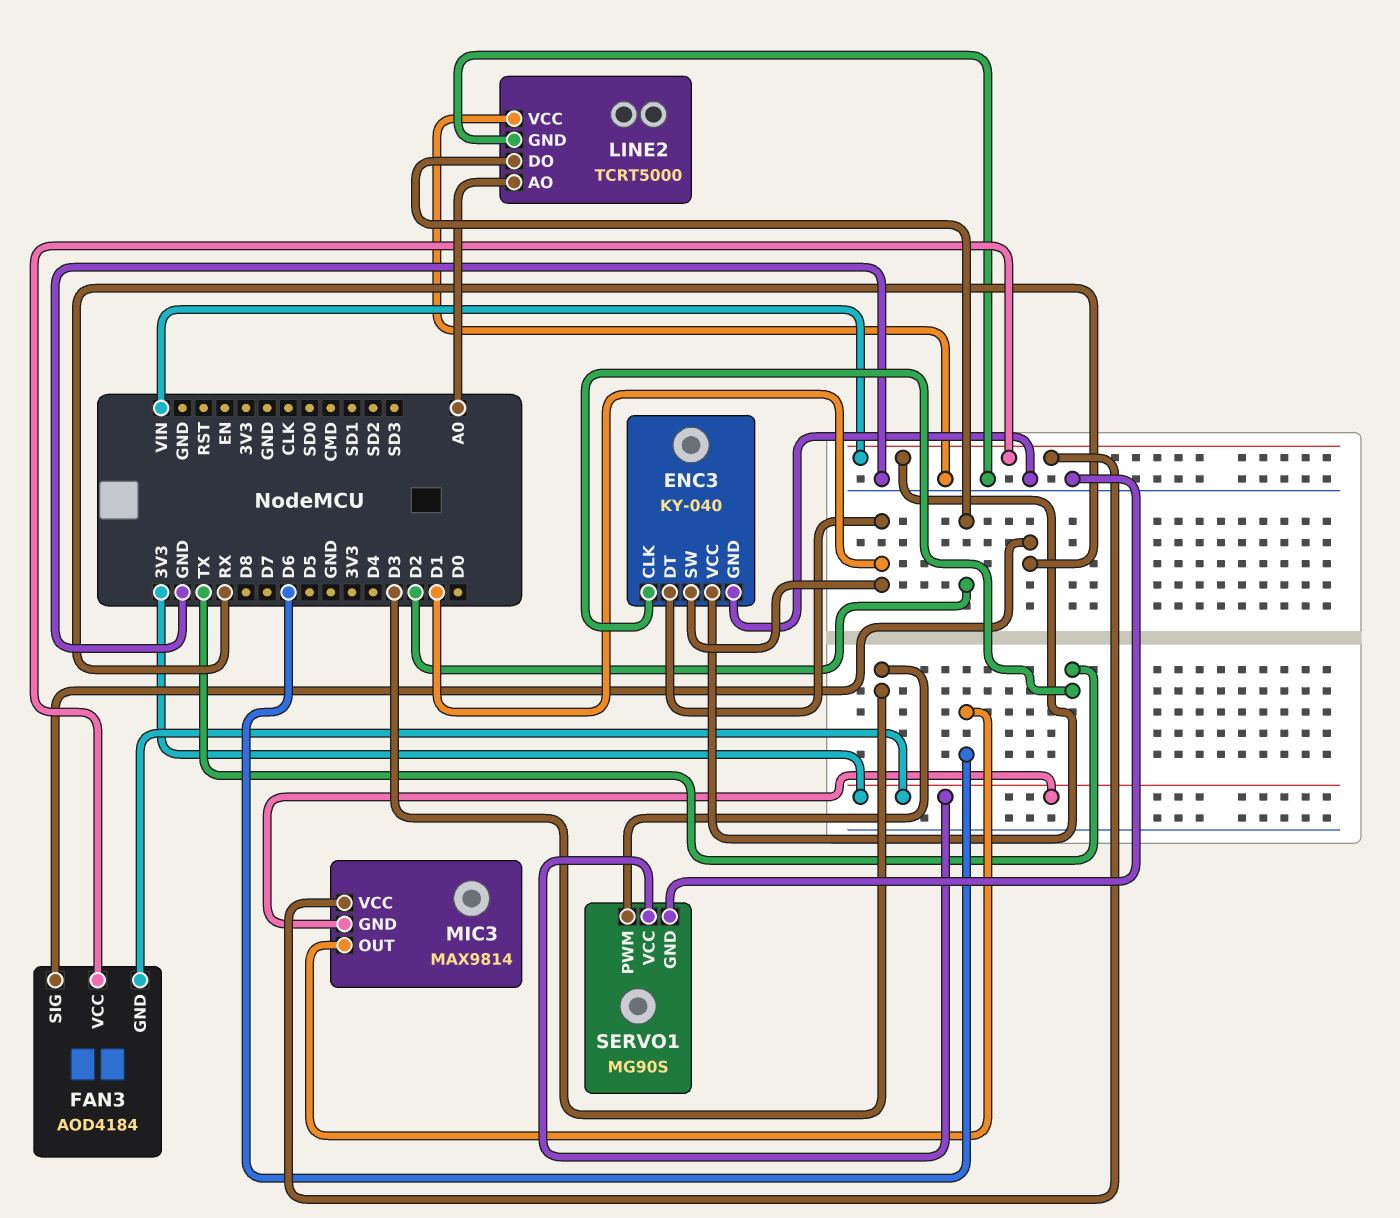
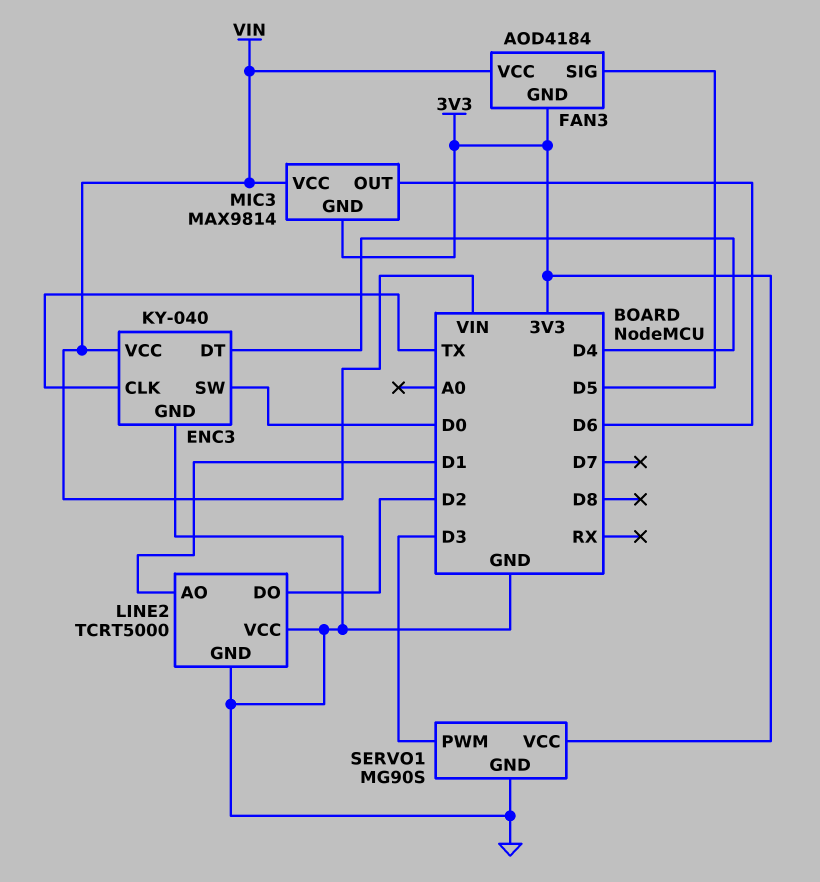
ENC3 pin DT: D1 -> D4
ENC3 pin SW: D1 -> D0
FAN3 pin SIG: RX -> D5
LINE2 pin AO: A0 -> D1

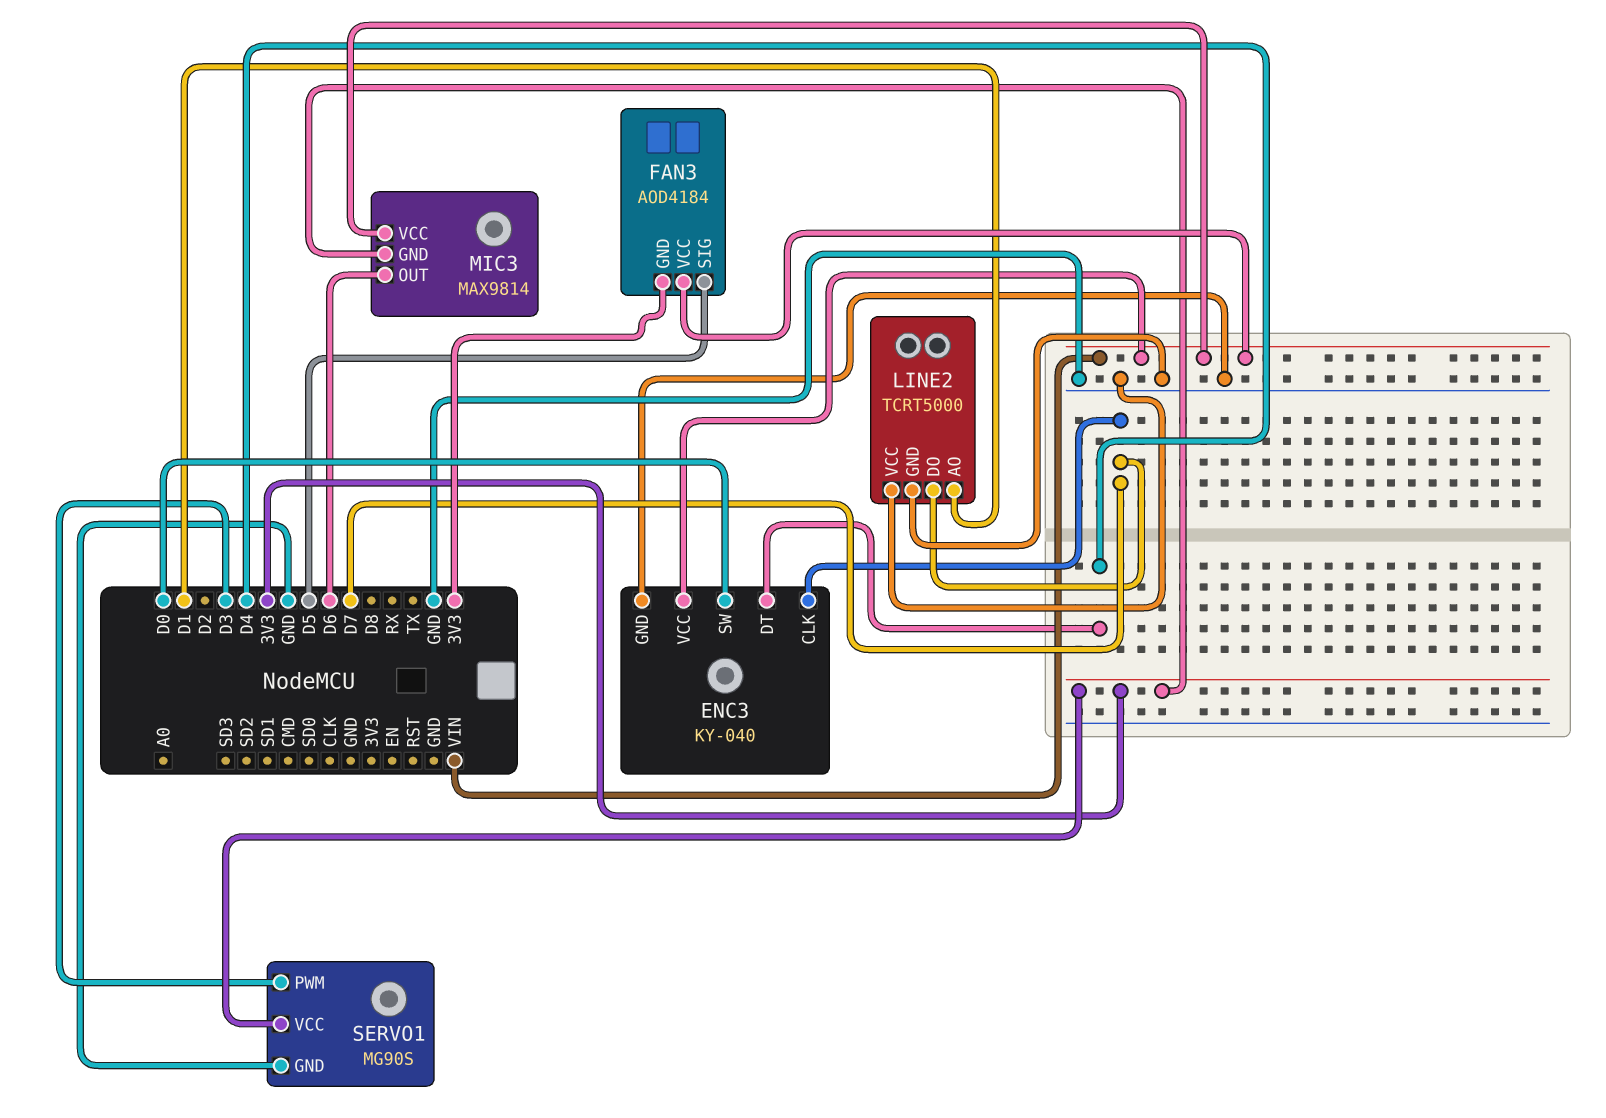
ENC3 pin CLK: TX -> D7
LINE2 pin DO: D2 -> D7

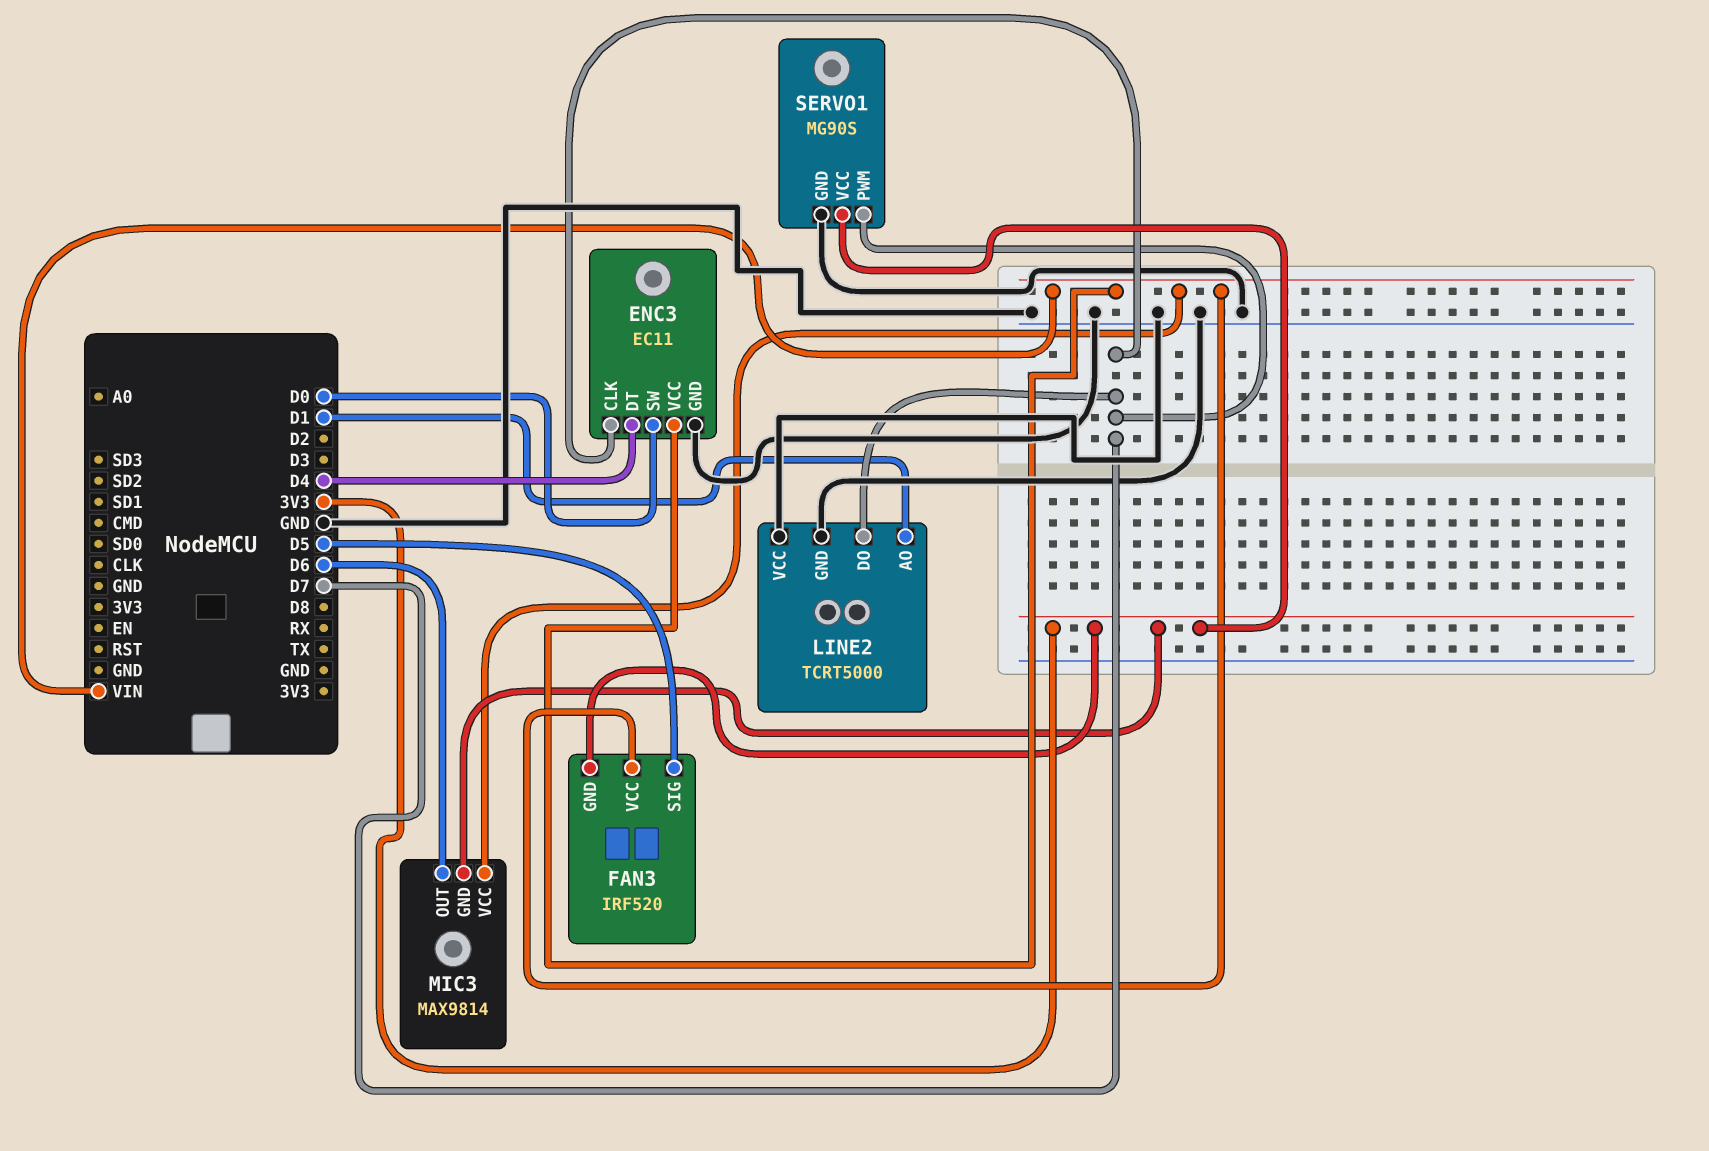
ENC3: KY-040 -> EC11
FAN3: AOD4184 -> IRF520
SERVO1 pin PWM: D3 -> D7

